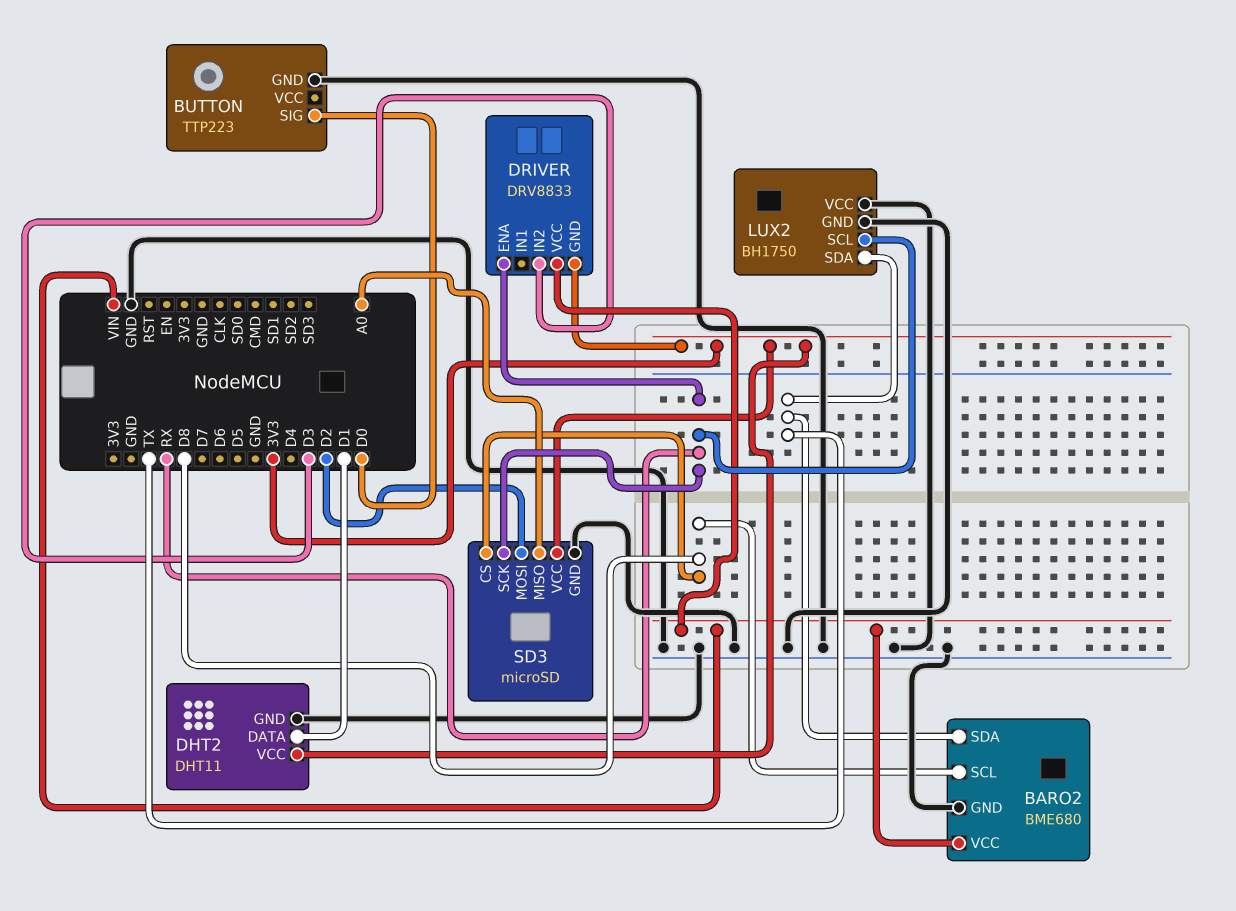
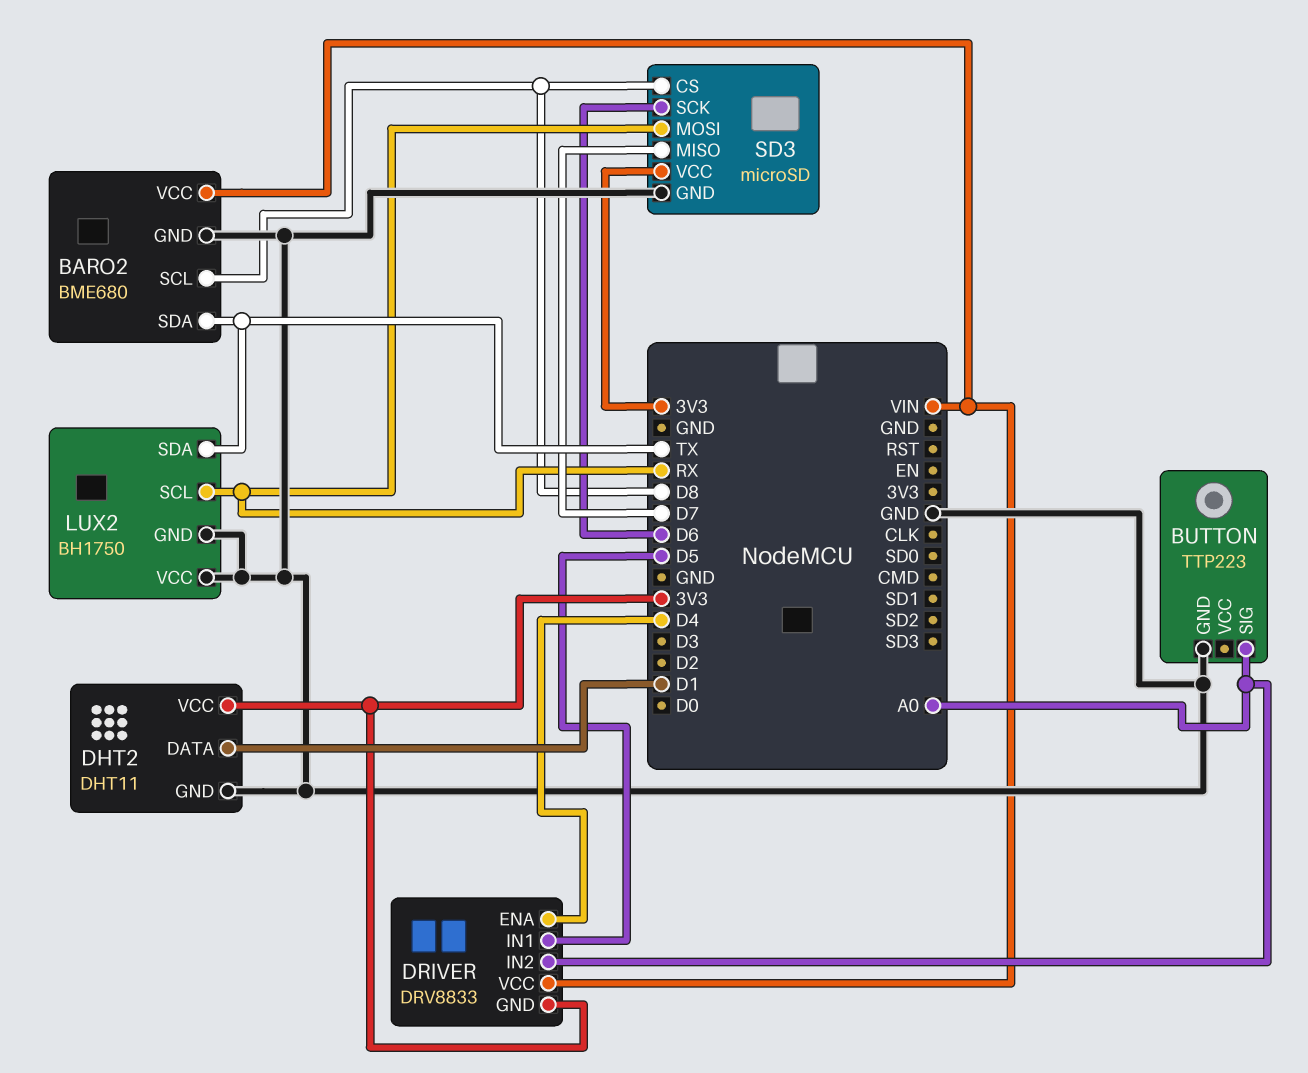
BUTTON pin SIG: D0 -> A0
DRIVER pin ENA: RX -> D4
DRIVER pin IN1: none -> D5
DRIVER pin IN2: D3 -> A0
SD3 pin MISO: A0 -> D7
SD3 pin MOSI: D2 -> RX
SD3 pin SCK: RX -> D6

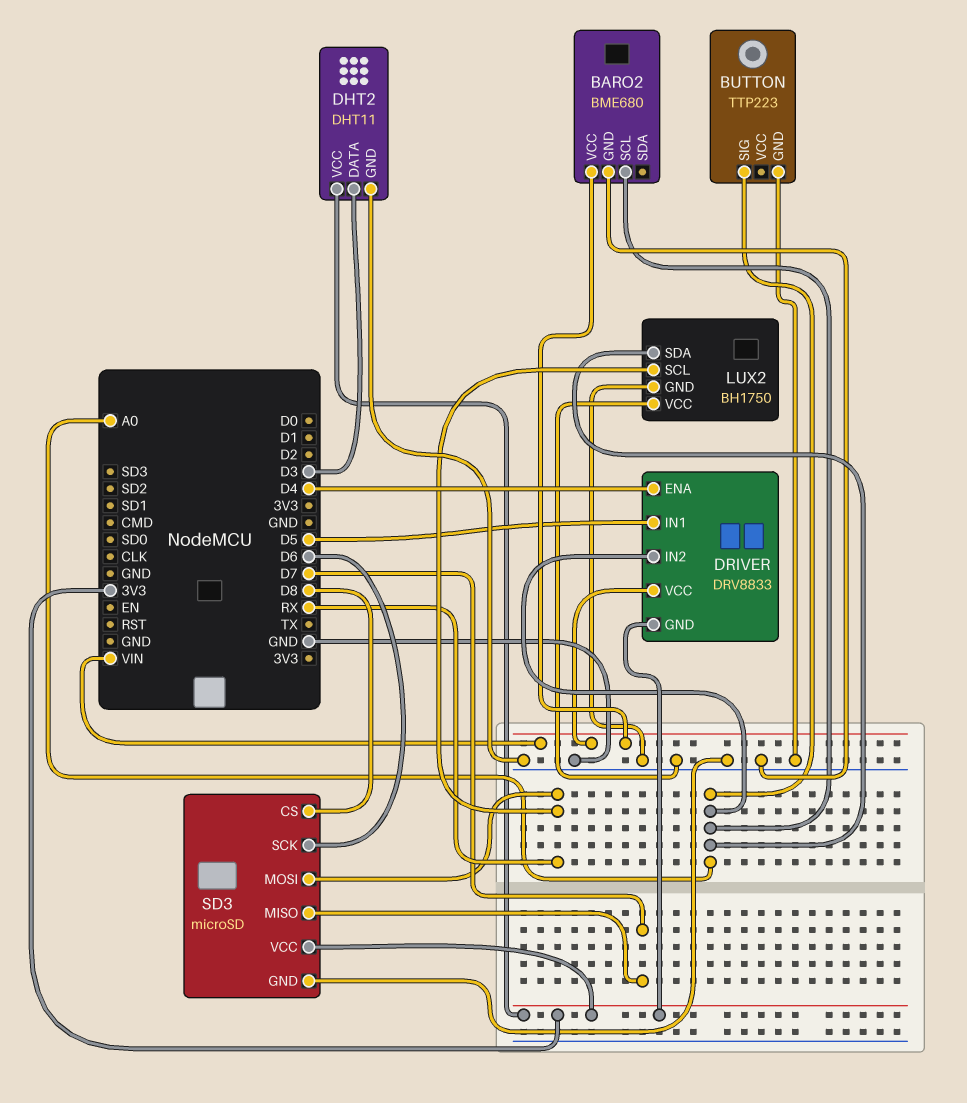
BARO2 pin SCL: D8 -> A0
BARO2 pin SDA: TX -> none
DHT2 pin DATA: D1 -> D3
LUX2 pin SDA: TX -> A0

